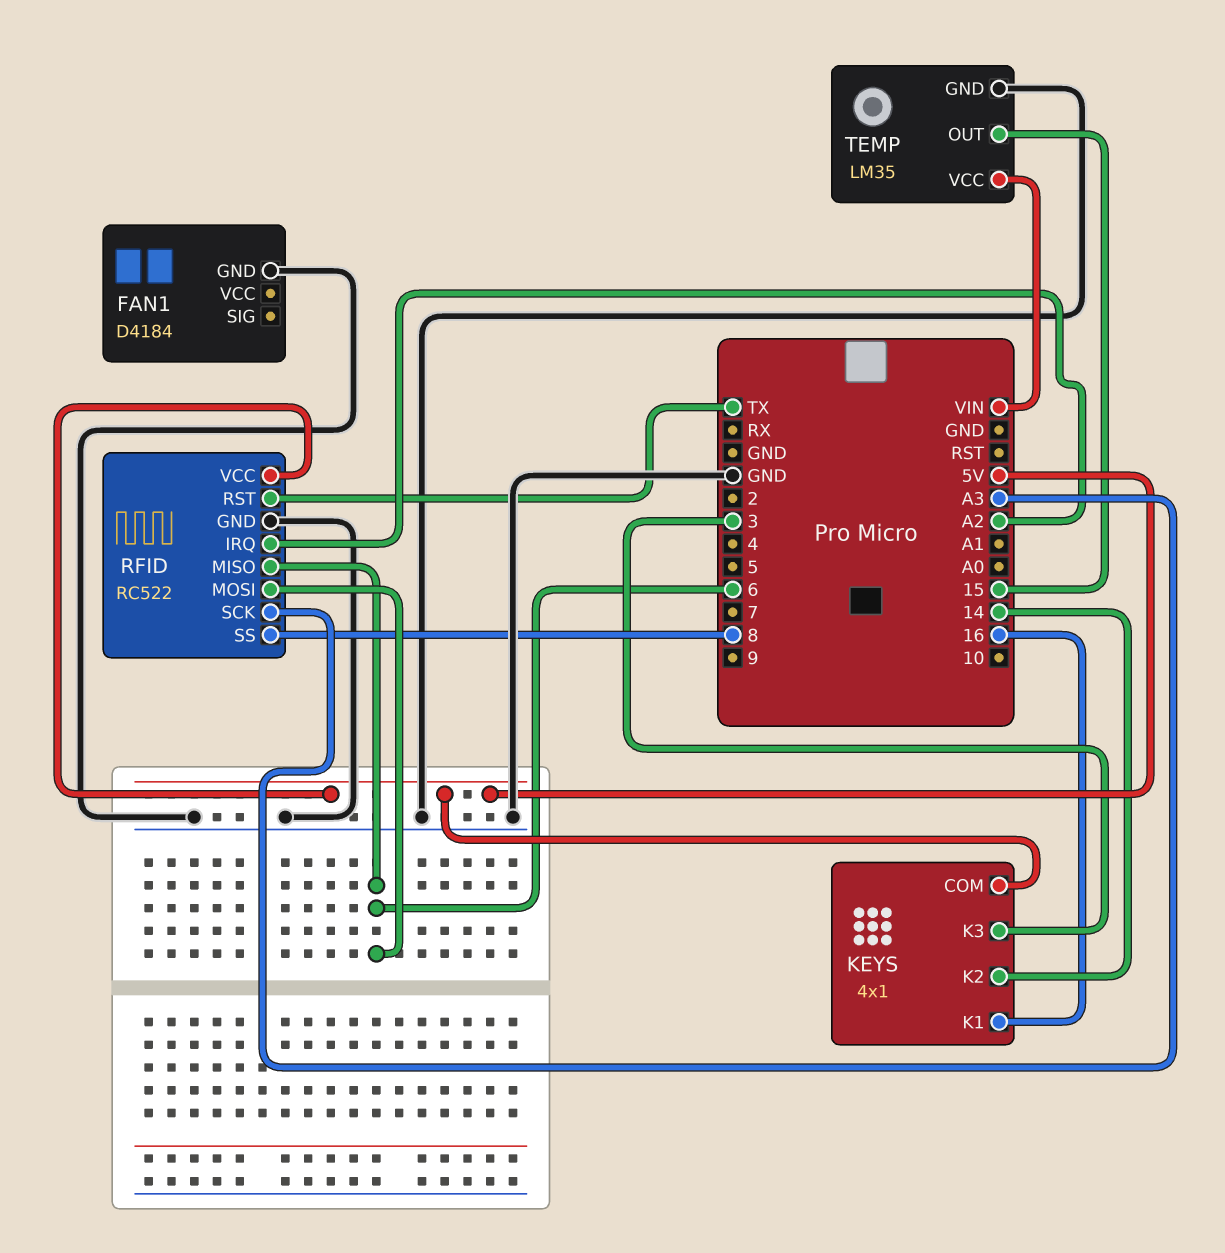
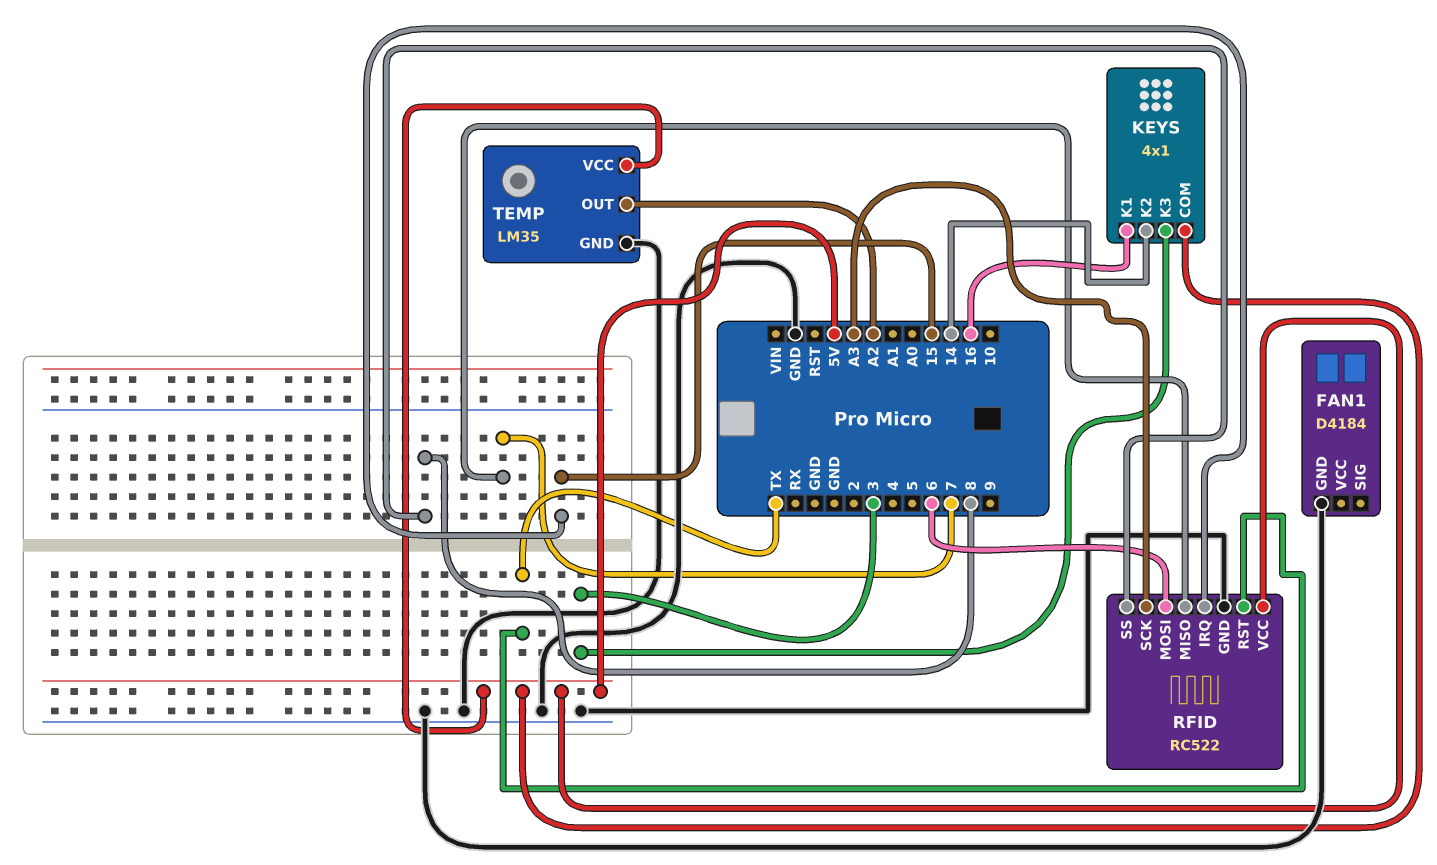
RFID pin IRQ: A2 -> 15
RFID pin MISO: 6 -> 7
TEMP pin OUT: 15 -> A2
TEMP pin VCC: VIN -> 5V

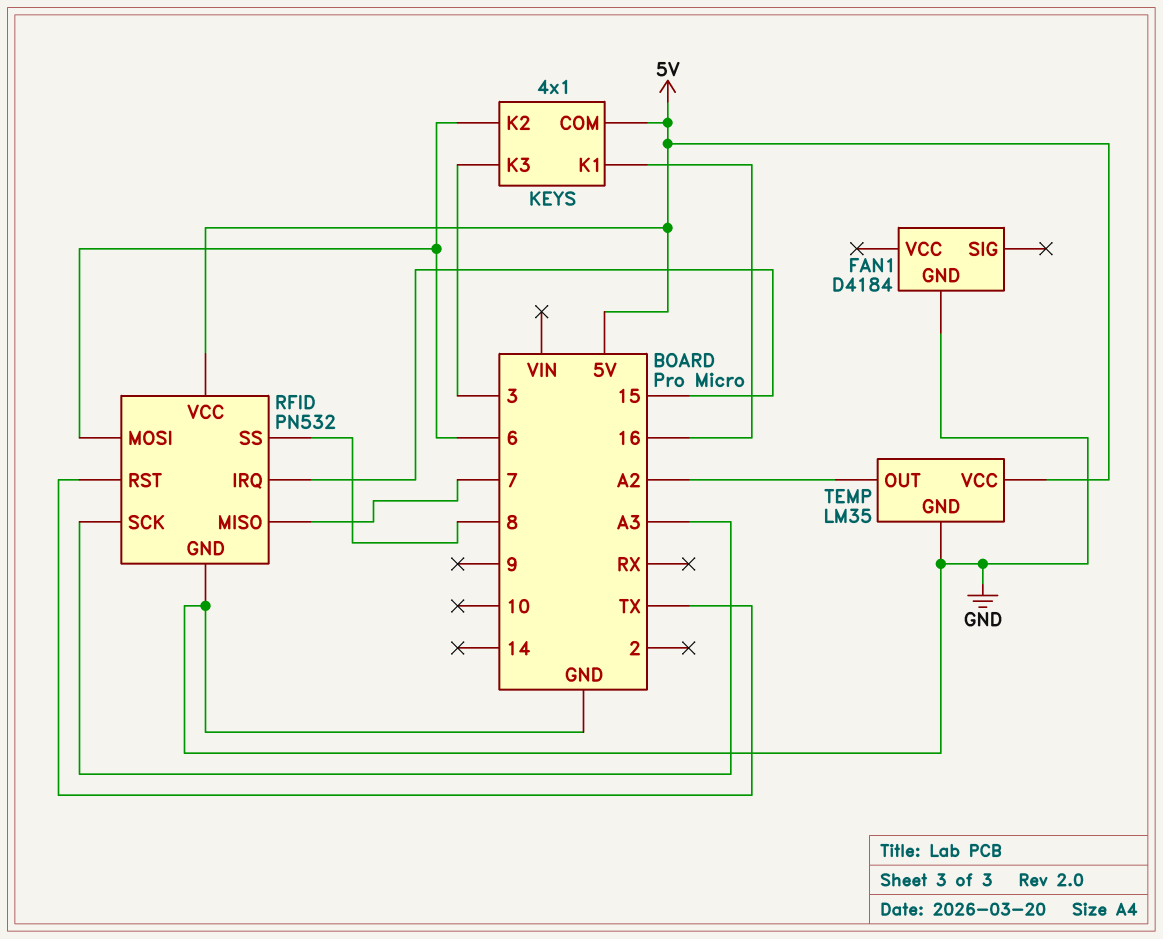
KEYS pin K2: 14 -> 6
RFID: RC522 -> PN532

